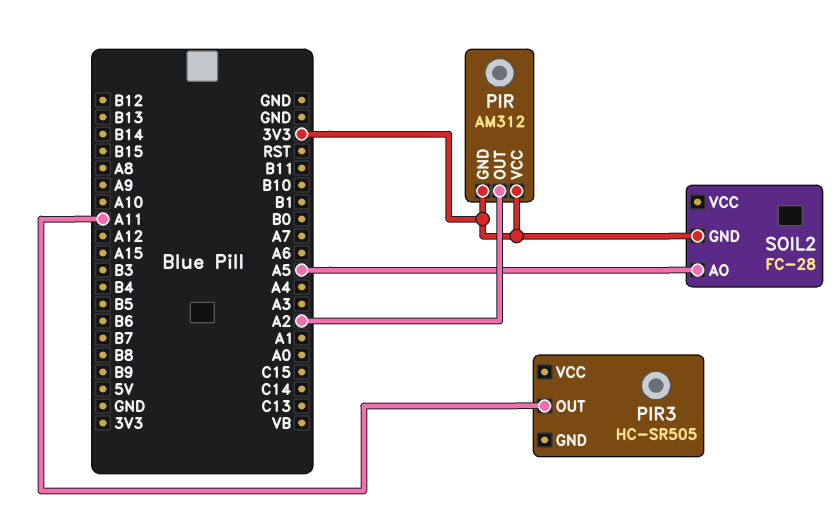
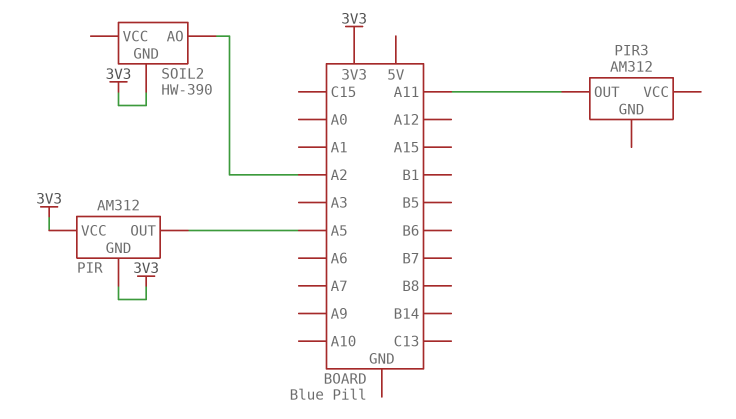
PIR pin OUT: A2 -> A5
PIR3: HC-SR505 -> AM312
SOIL2: FC-28 -> HW-390
SOIL2 pin AO: A5 -> A2

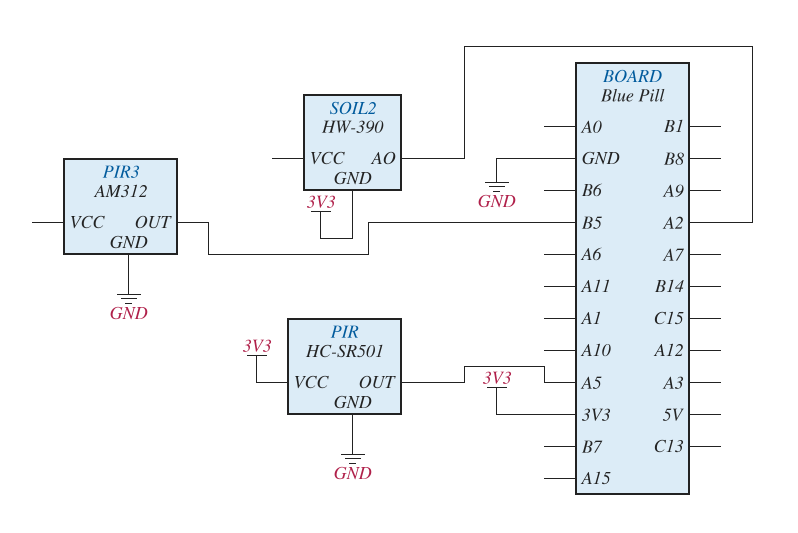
PIR: AM312 -> HC-SR501
PIR pin GND: 3V3 -> GND
PIR3 pin GND: none -> GND
PIR3 pin OUT: A11 -> B5

